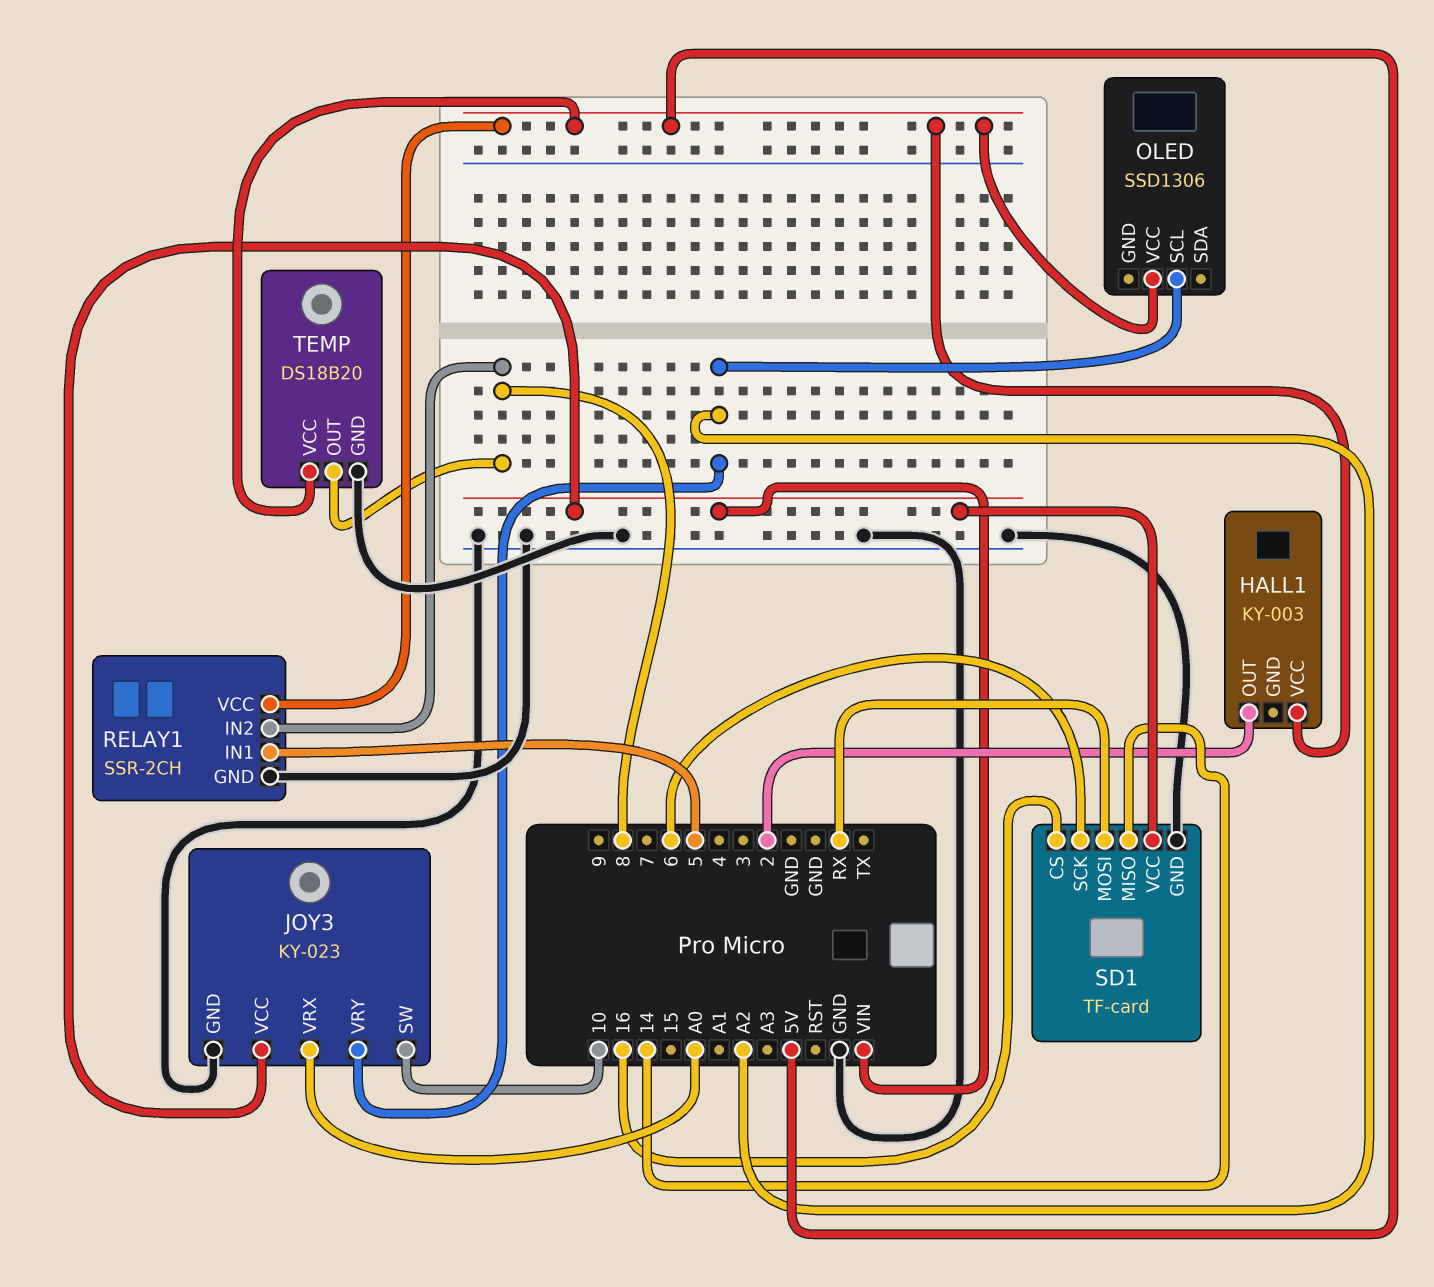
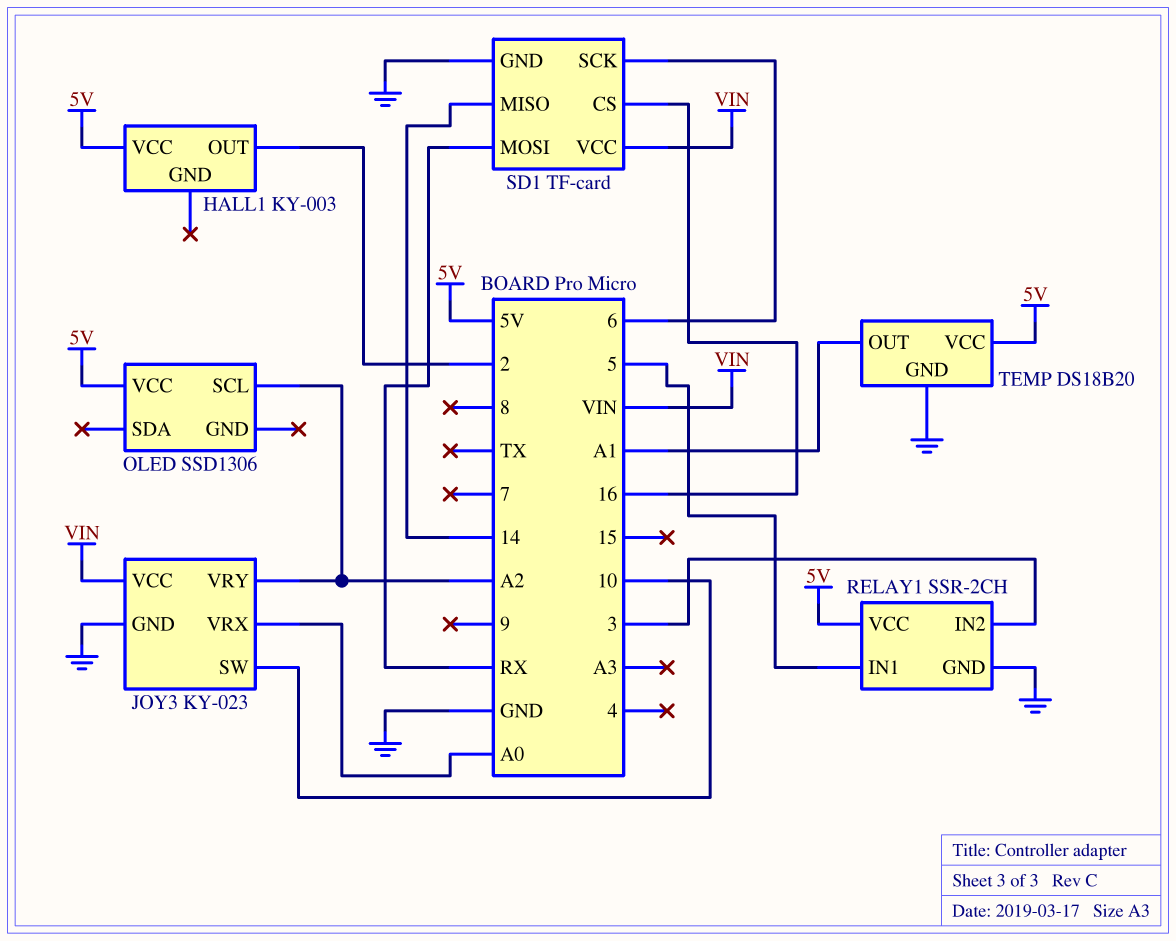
RELAY1 pin IN2: 8 -> 3
TEMP pin OUT: 8 -> A1

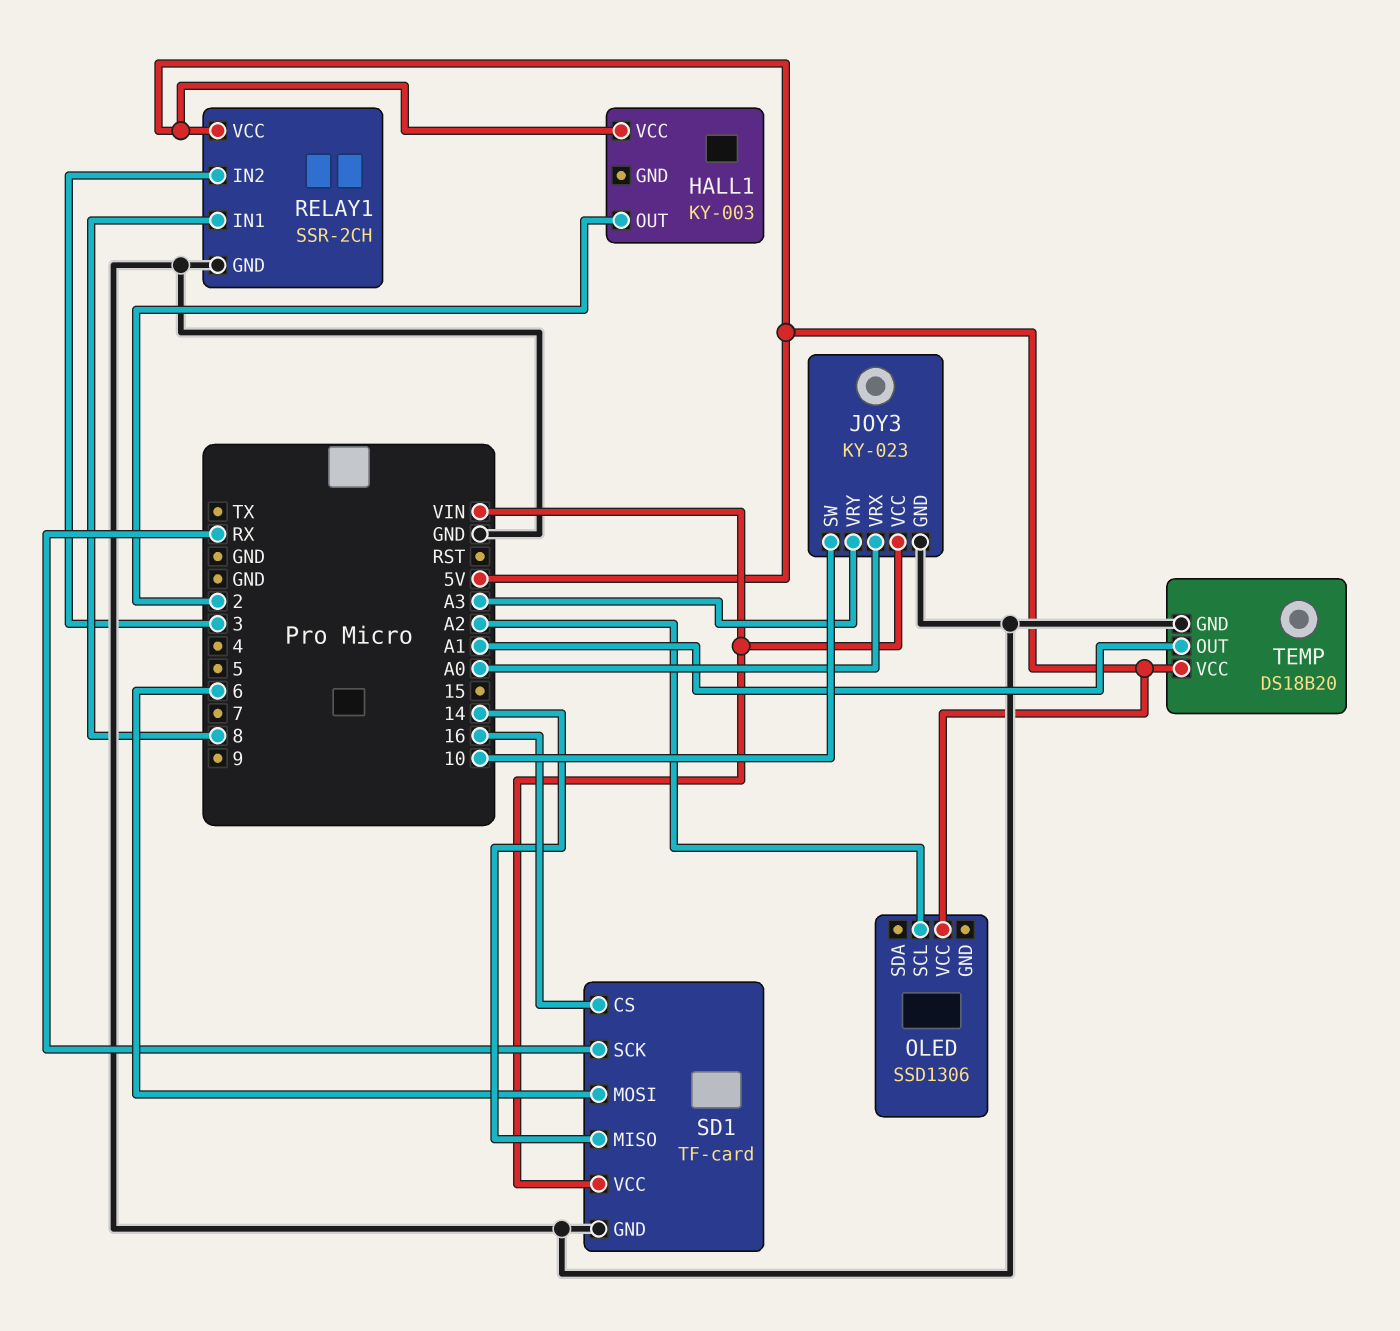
JOY3 pin VRY: A2 -> A3
RELAY1 pin IN1: 5 -> 8
SD1 pin MOSI: RX -> 6
SD1 pin SCK: 6 -> RX

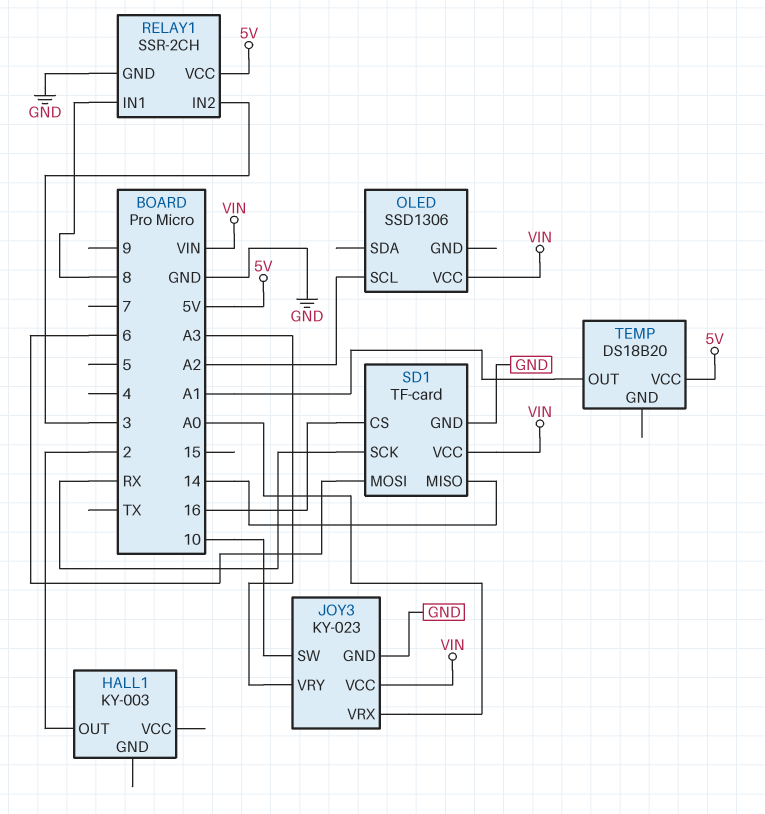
HALL1 pin VCC: 5V -> none
OLED pin VCC: 5V -> VIN
TEMP pin GND: GND -> none

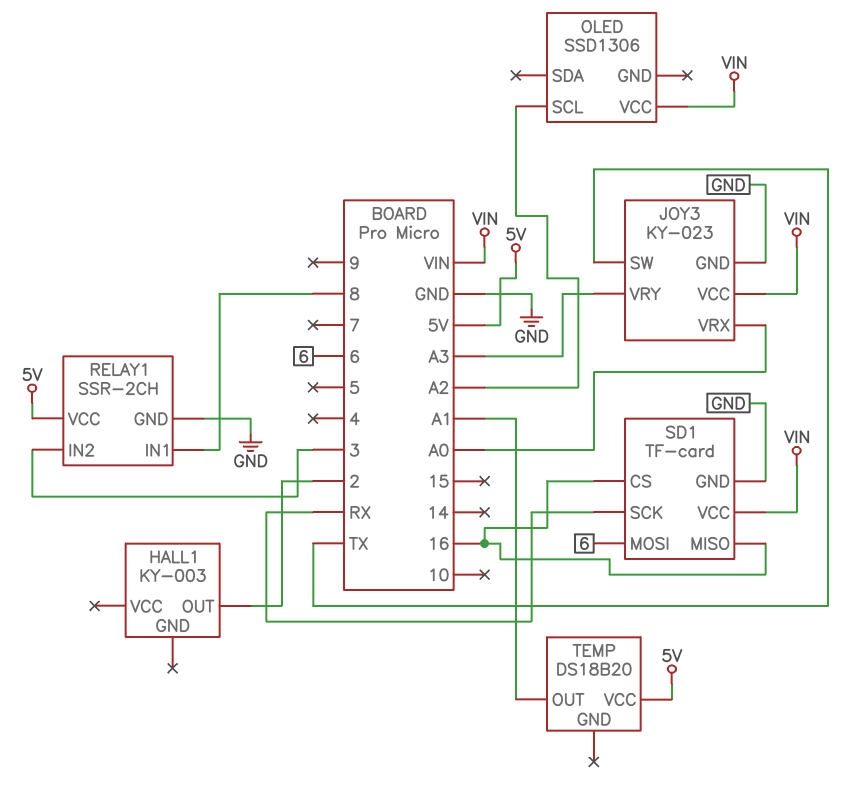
JOY3 pin SW: 10 -> TX
SD1 pin MISO: 14 -> 16

